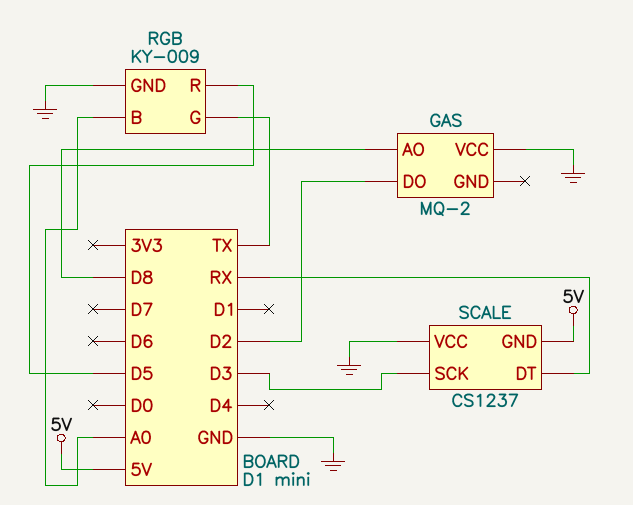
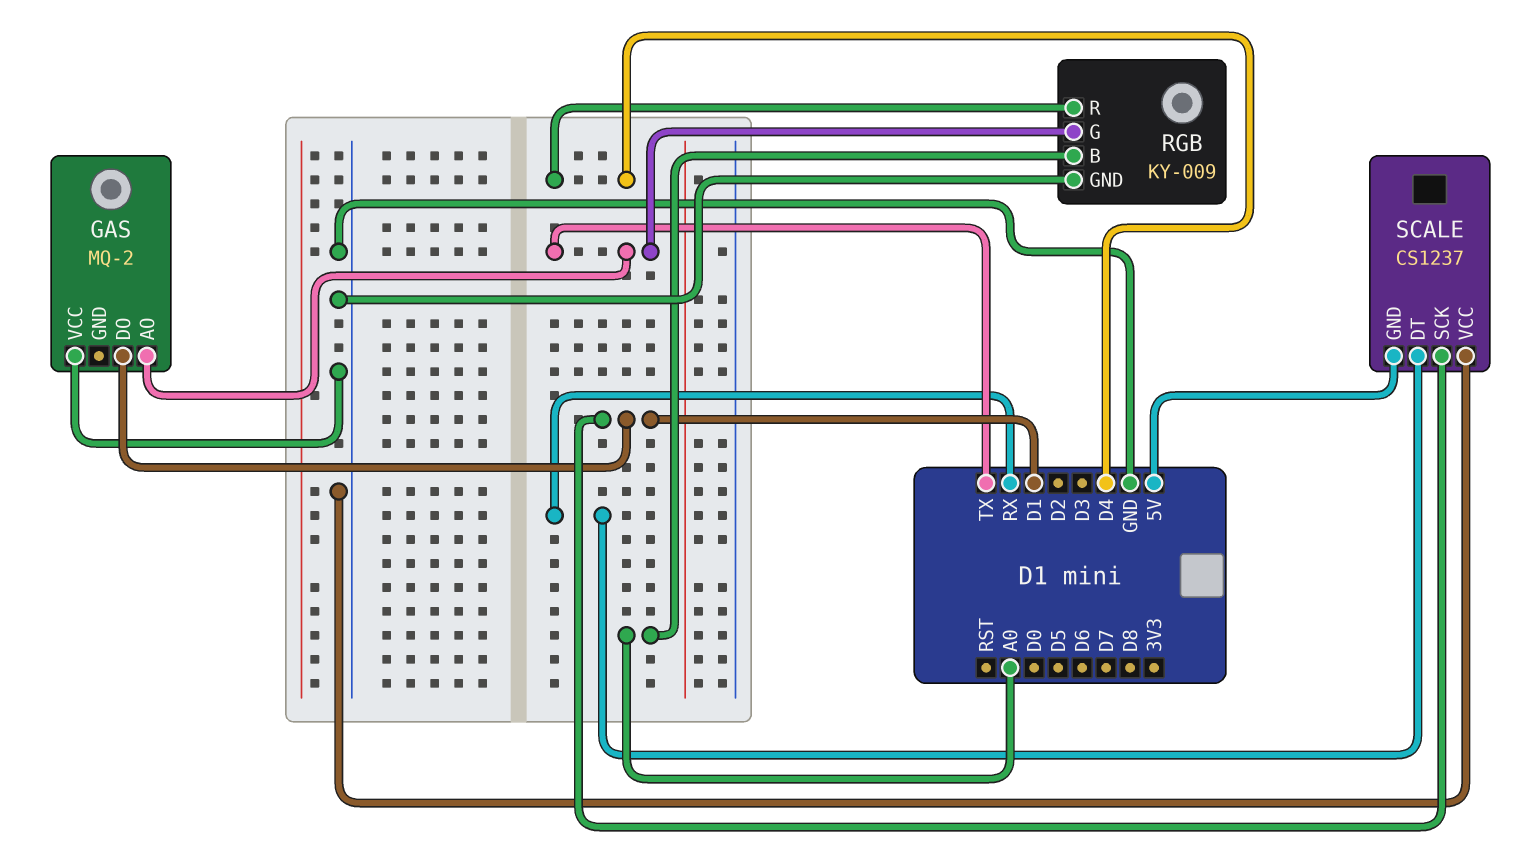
GAS pin AO: D8 -> TX
GAS pin DO: D2 -> D1
RGB pin R: D5 -> D4
SCALE pin SCK: D3 -> D1

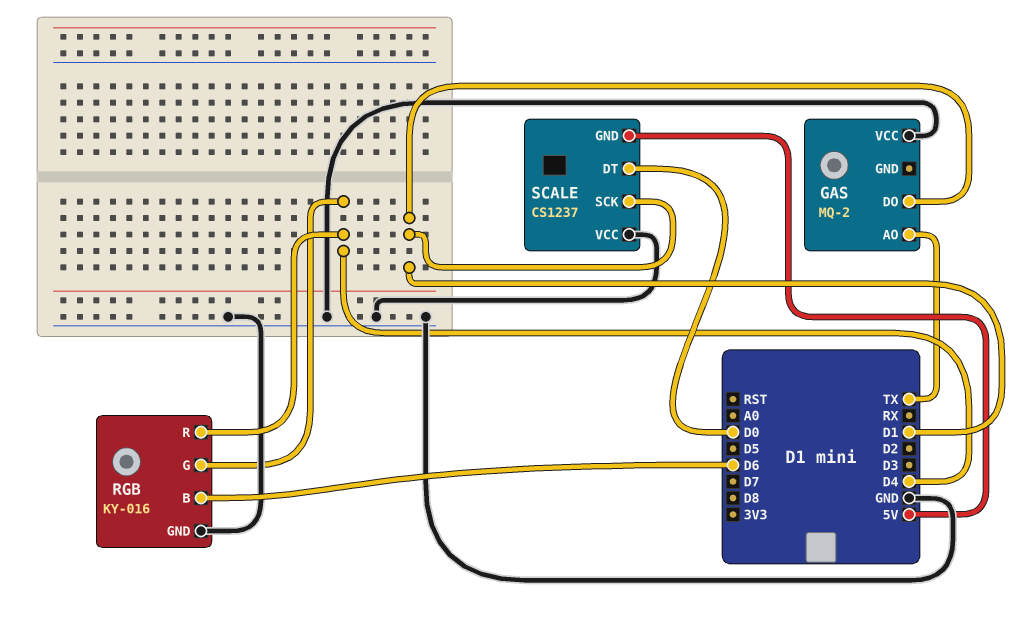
RGB: KY-009 -> KY-016
RGB pin B: A0 -> D6
RGB pin G: TX -> D4
SCALE pin DT: RX -> D0

